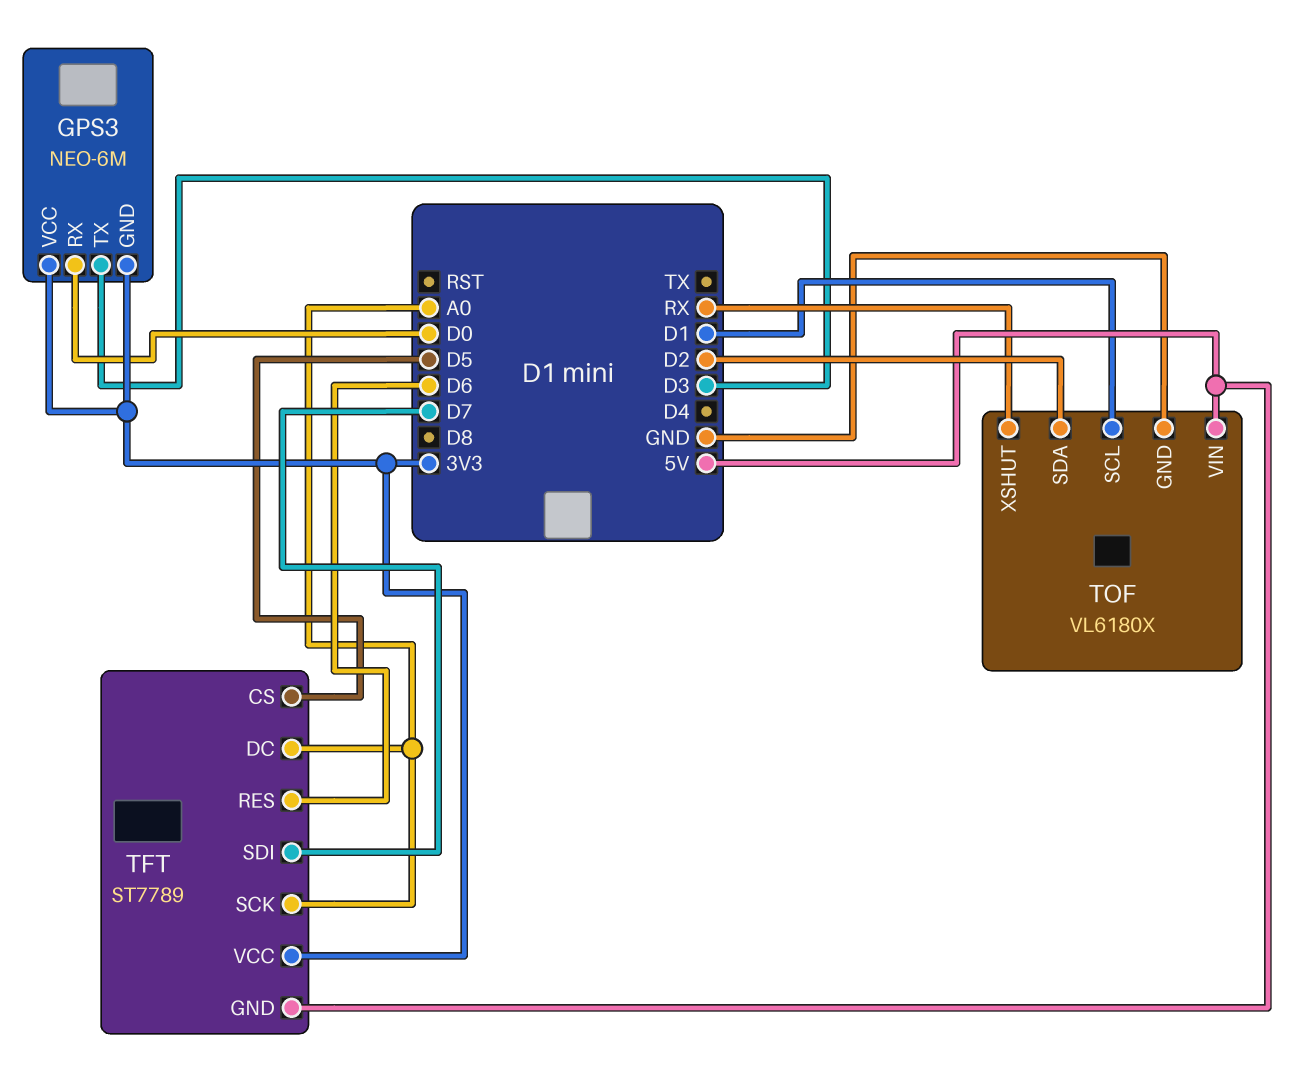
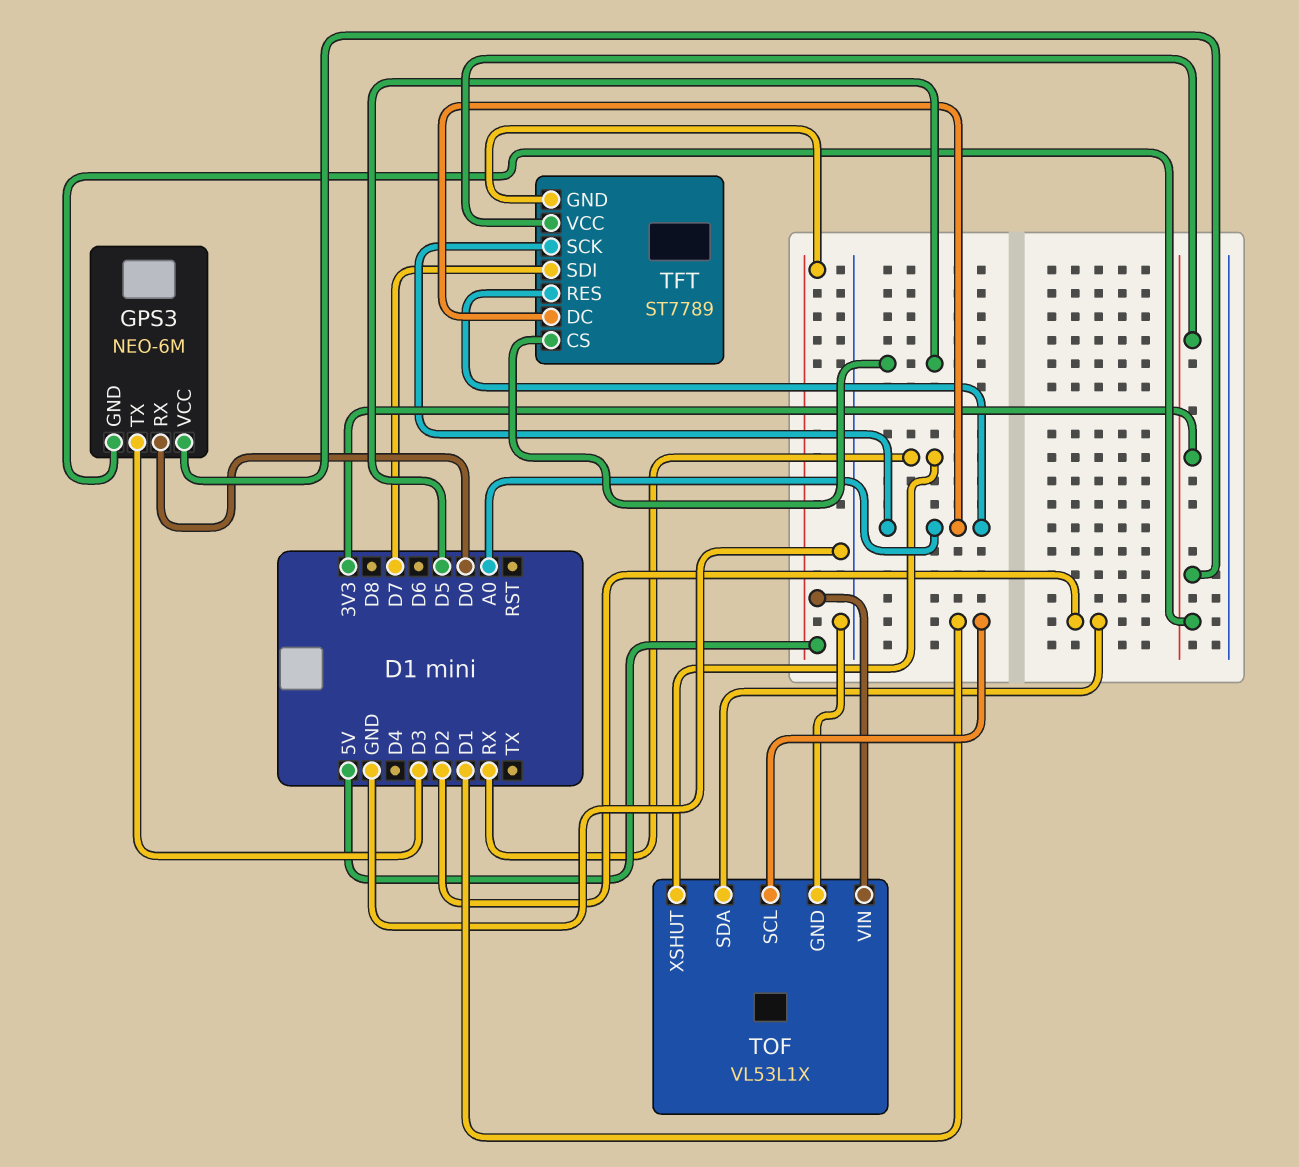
TFT pin RES: D6 -> A0
TOF: VL6180X -> VL53L1X

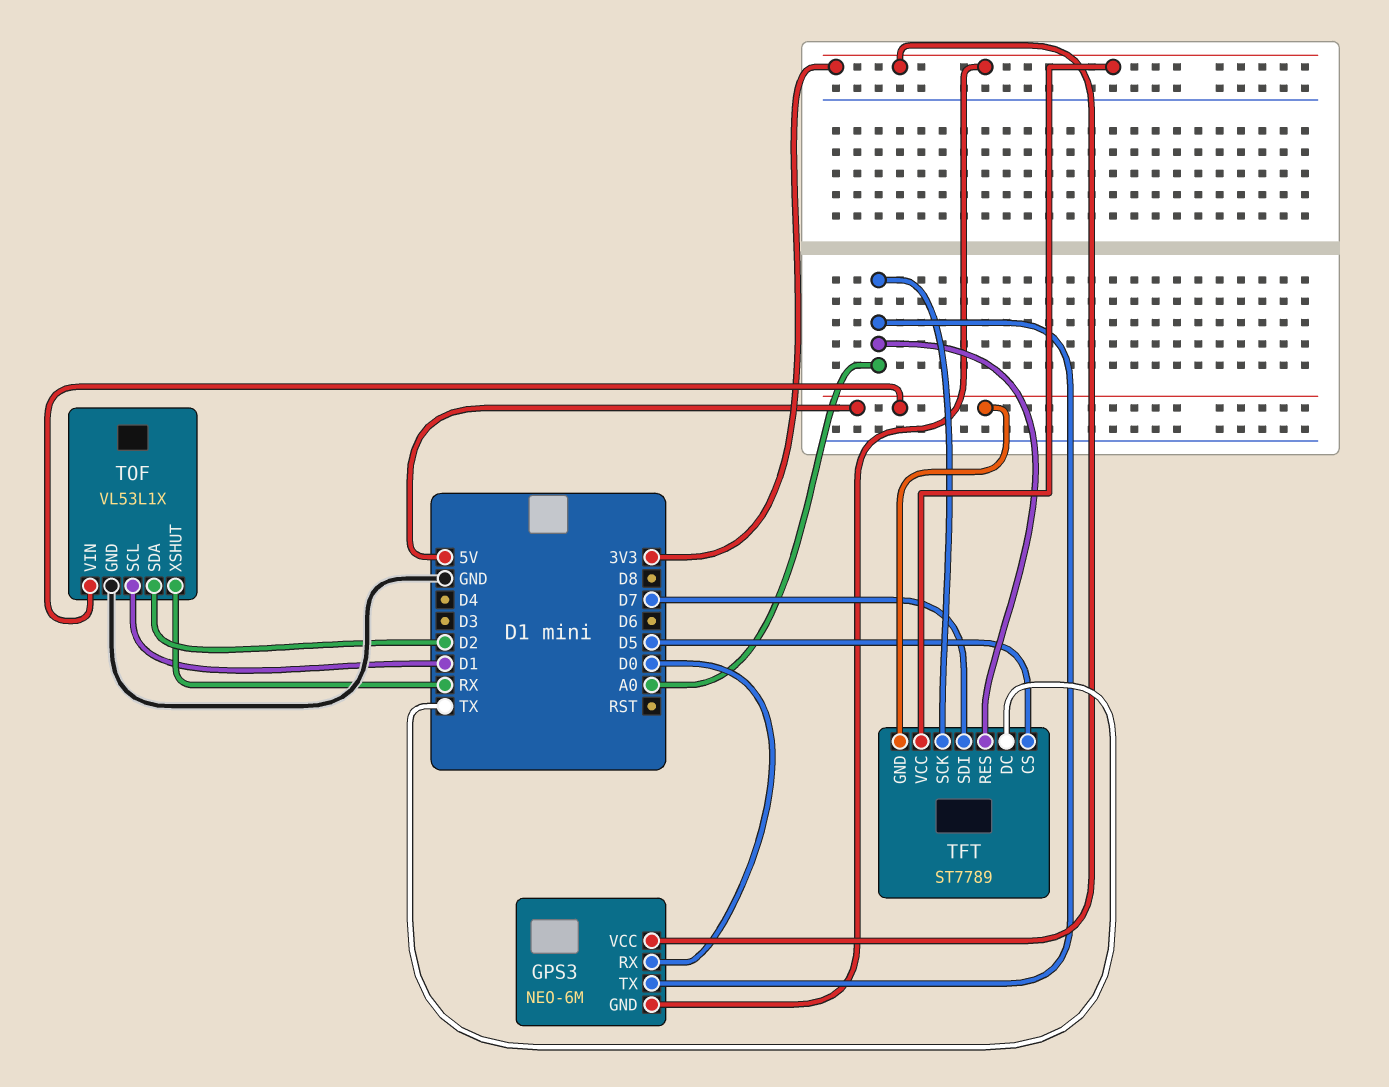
GPS3 pin TX: D3 -> A0
TFT pin DC: A0 -> TX

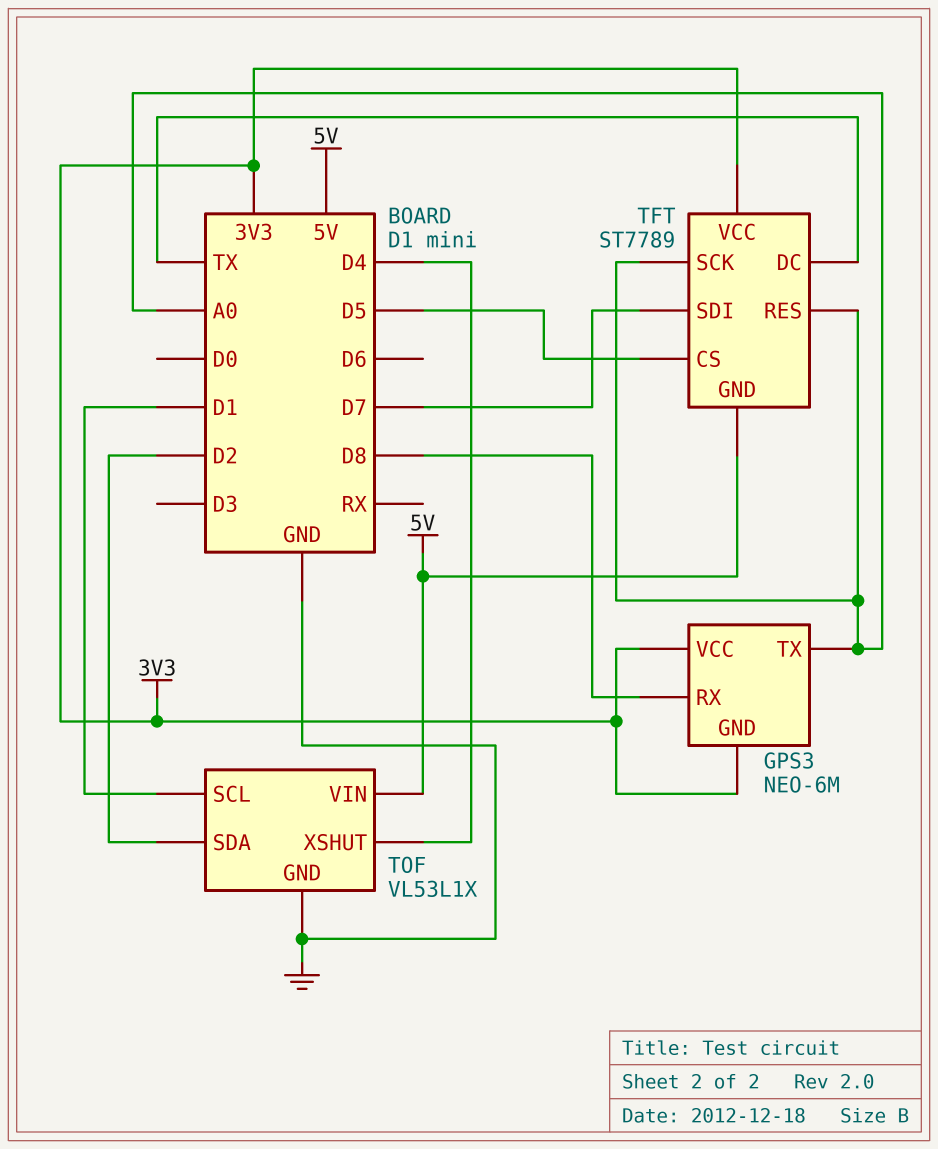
GPS3 pin RX: D0 -> D8
TOF pin XSHUT: RX -> D4

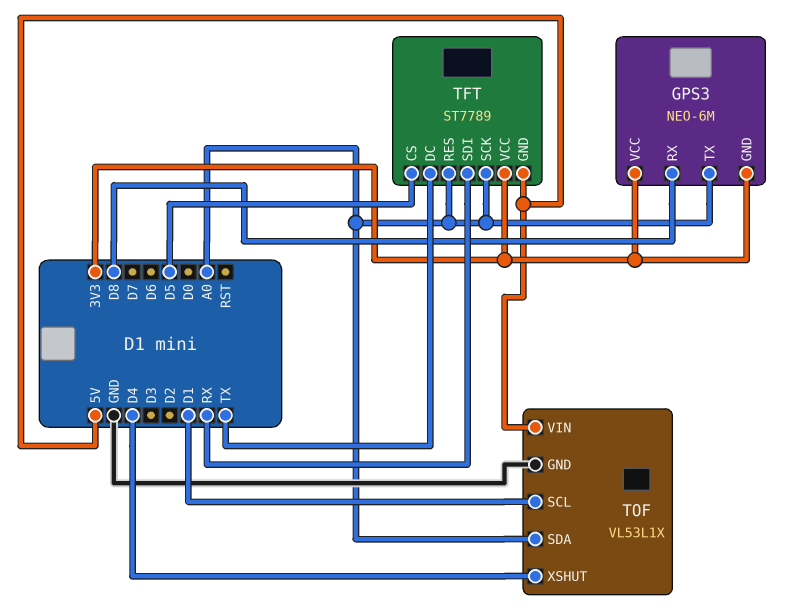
TFT pin SDI: D7 -> RX
TOF pin SDA: D2 -> A0

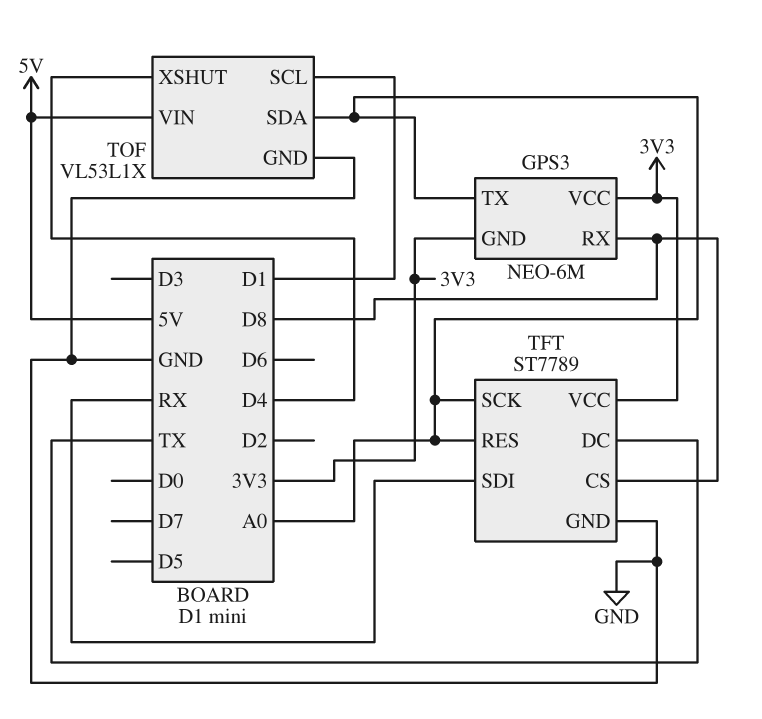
TFT pin CS: D5 -> D8
TFT pin GND: 5V -> GND

